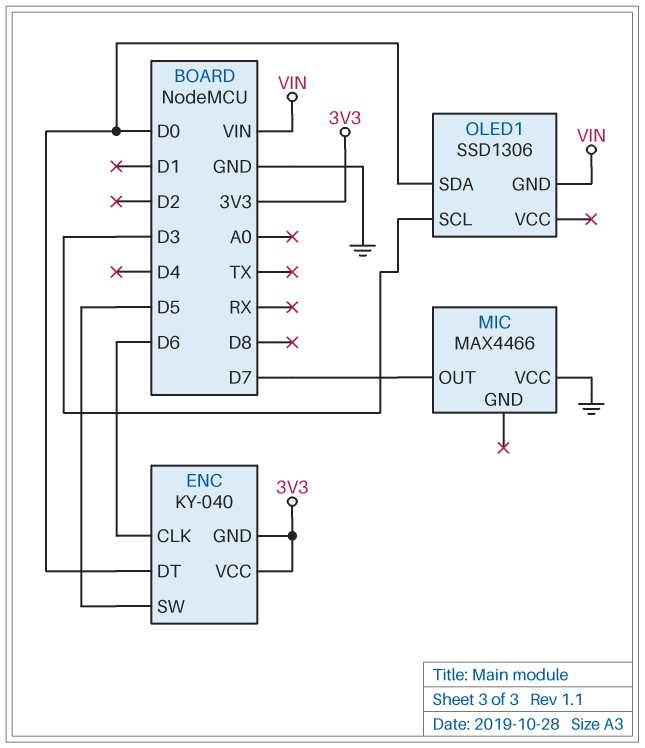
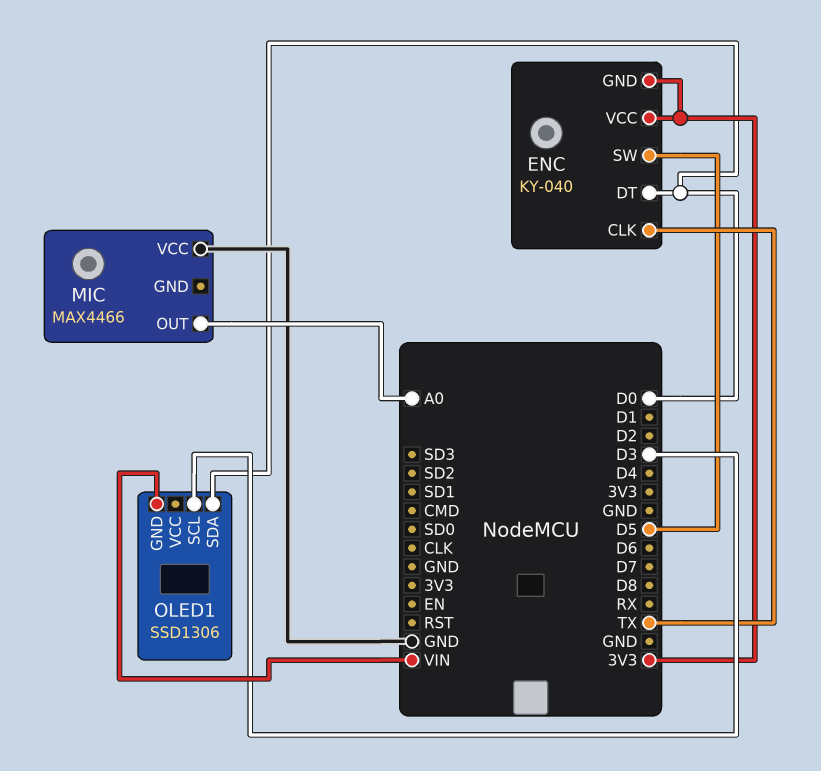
ENC pin CLK: D6 -> TX
MIC pin OUT: D7 -> A0

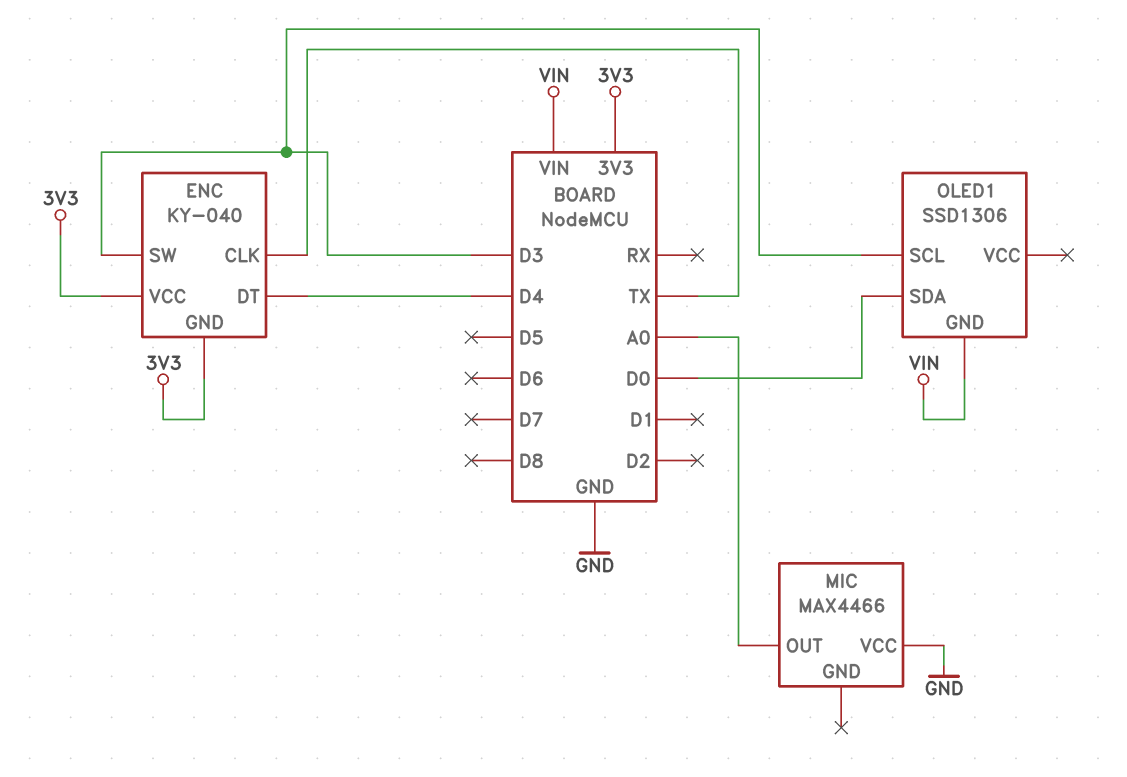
ENC pin DT: D0 -> D4
ENC pin SW: D5 -> D3

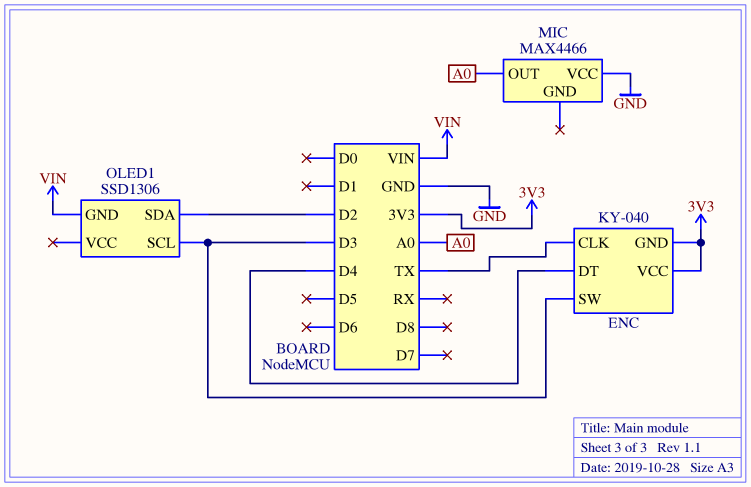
OLED1 pin SDA: D0 -> D2

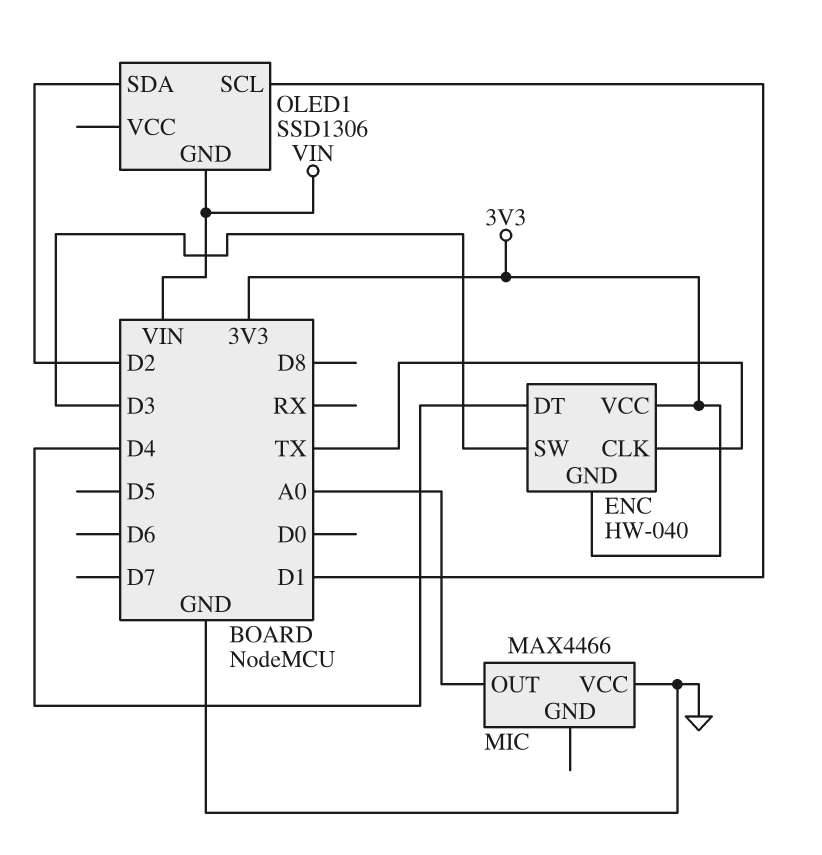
ENC: KY-040 -> HW-040
OLED1 pin SCL: D3 -> D1

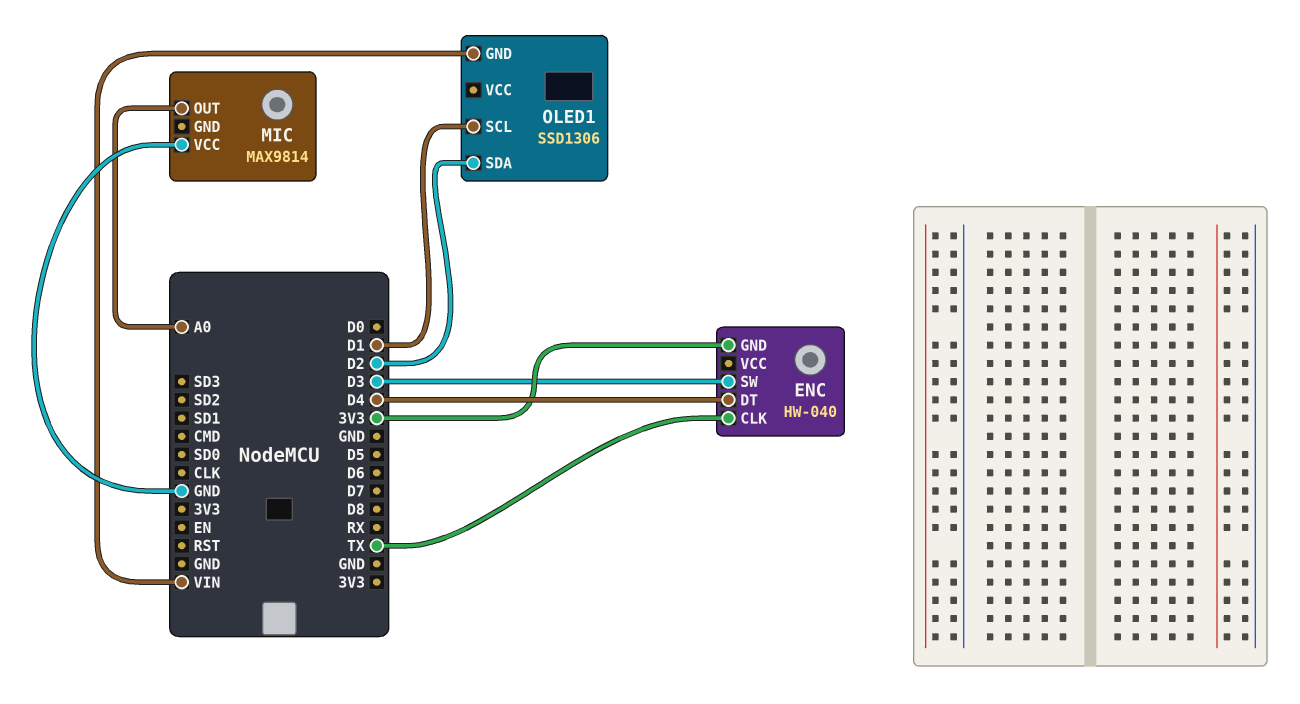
ENC pin VCC: 3V3 -> none
MIC: MAX4466 -> MAX9814

